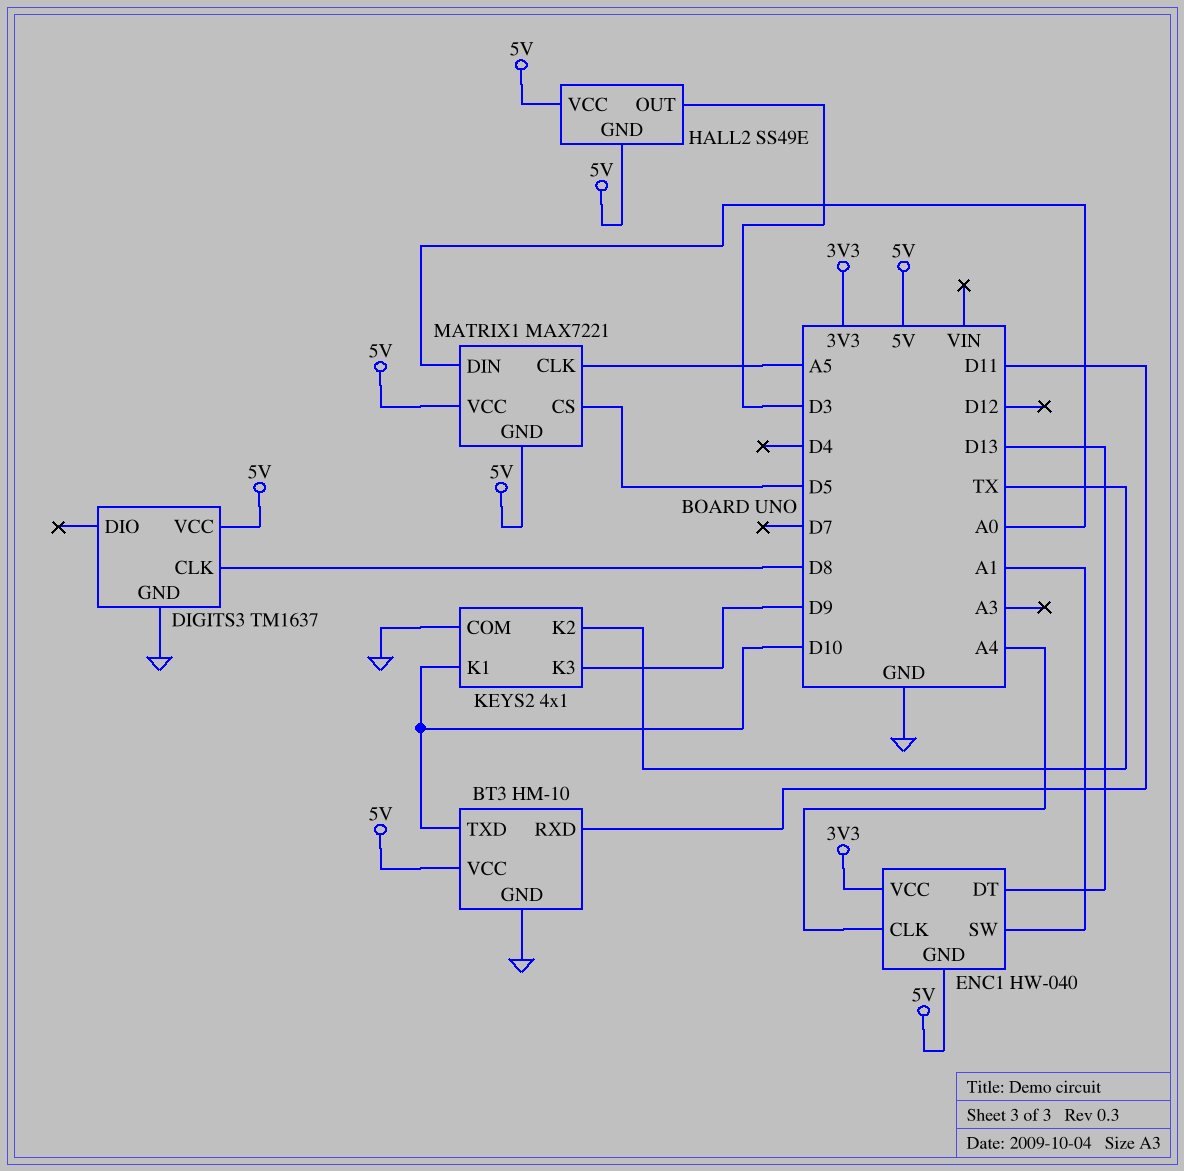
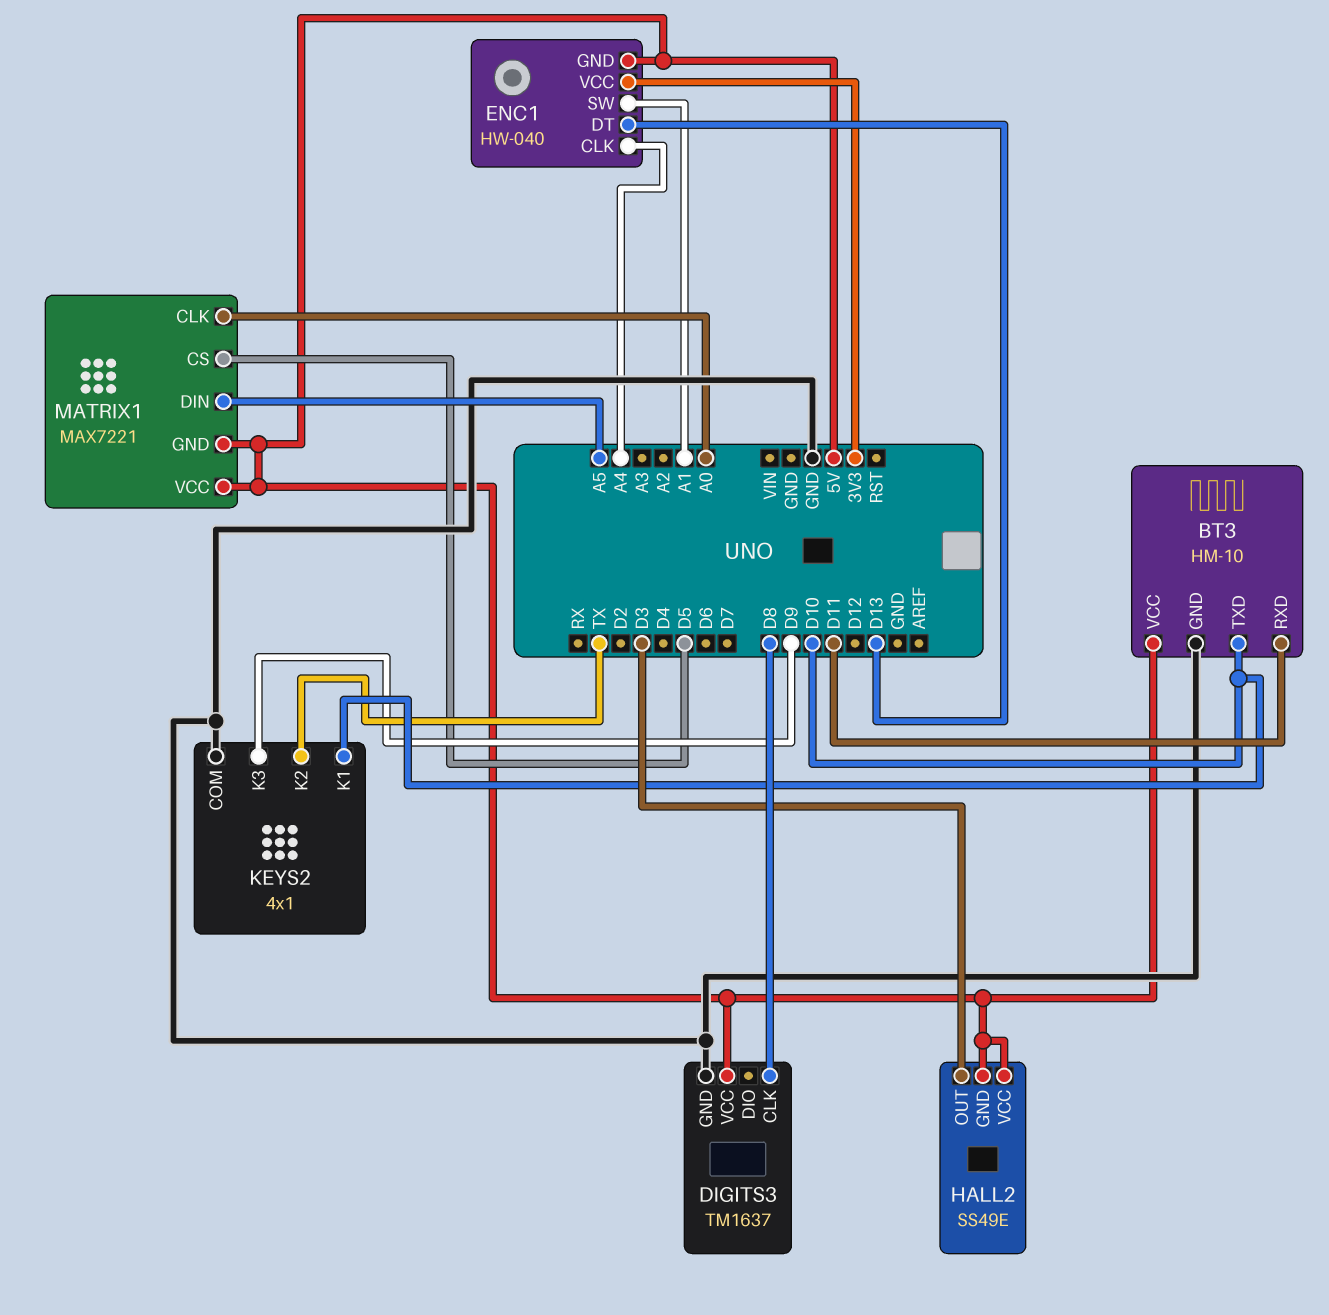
MATRIX1 pin CLK: A5 -> A0
MATRIX1 pin DIN: A0 -> A5

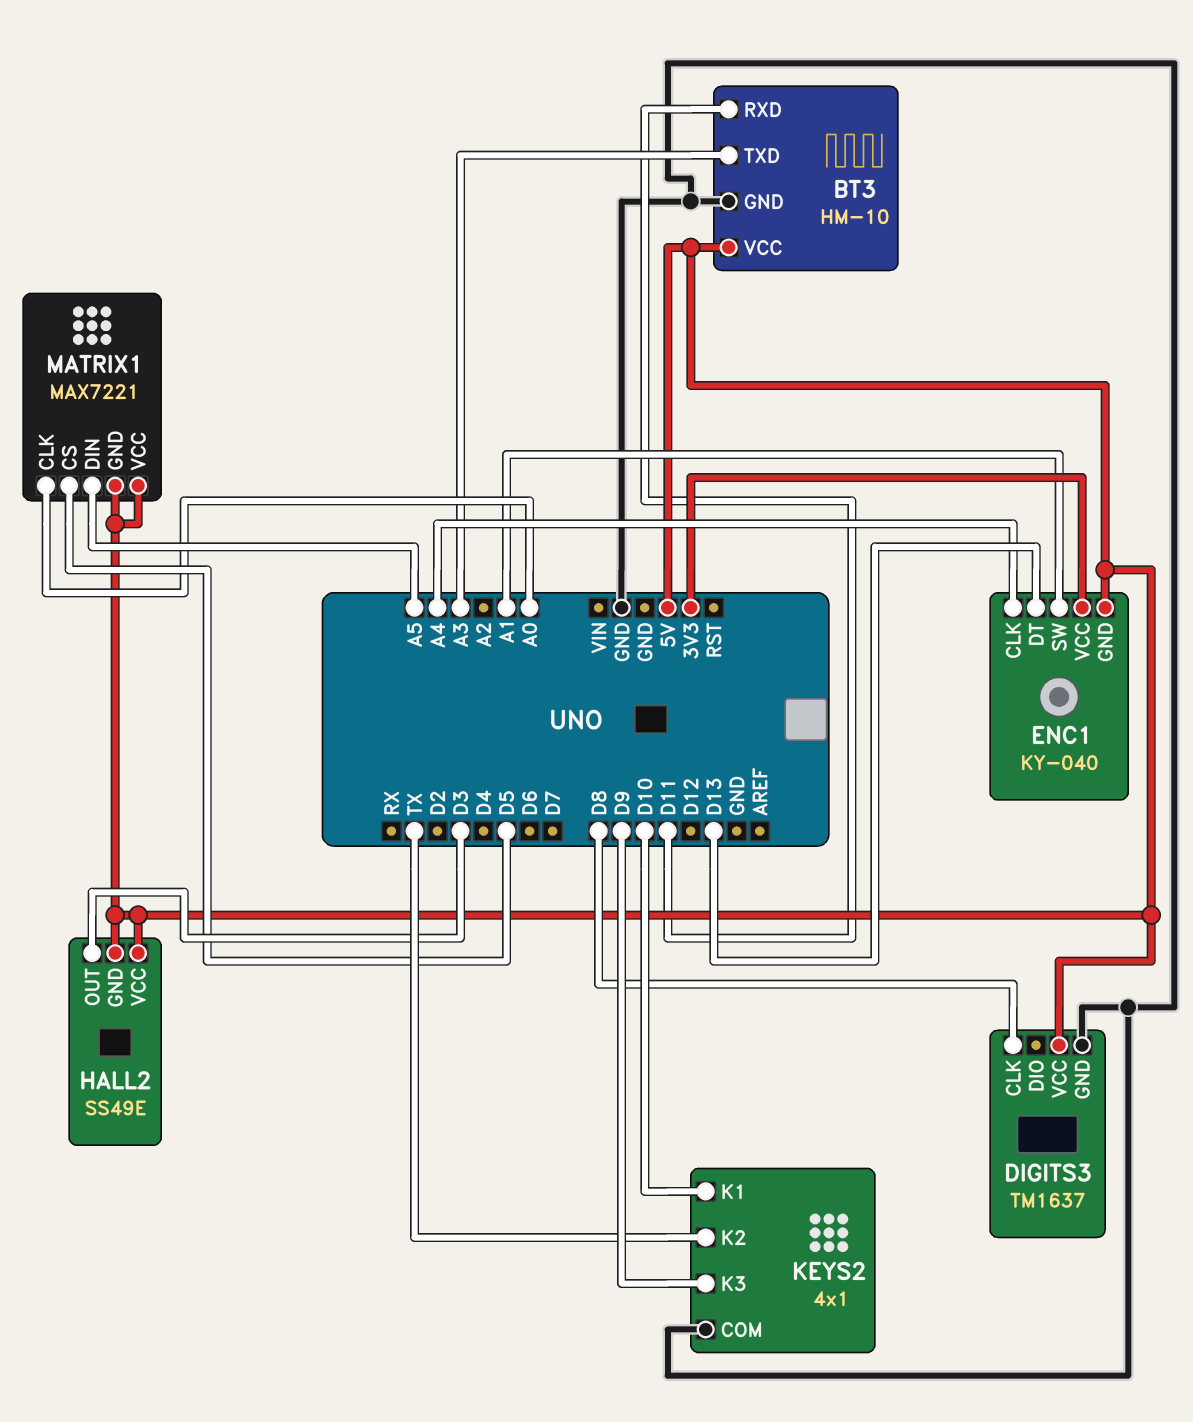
BT3 pin TXD: D10 -> A3
ENC1: HW-040 -> KY-040

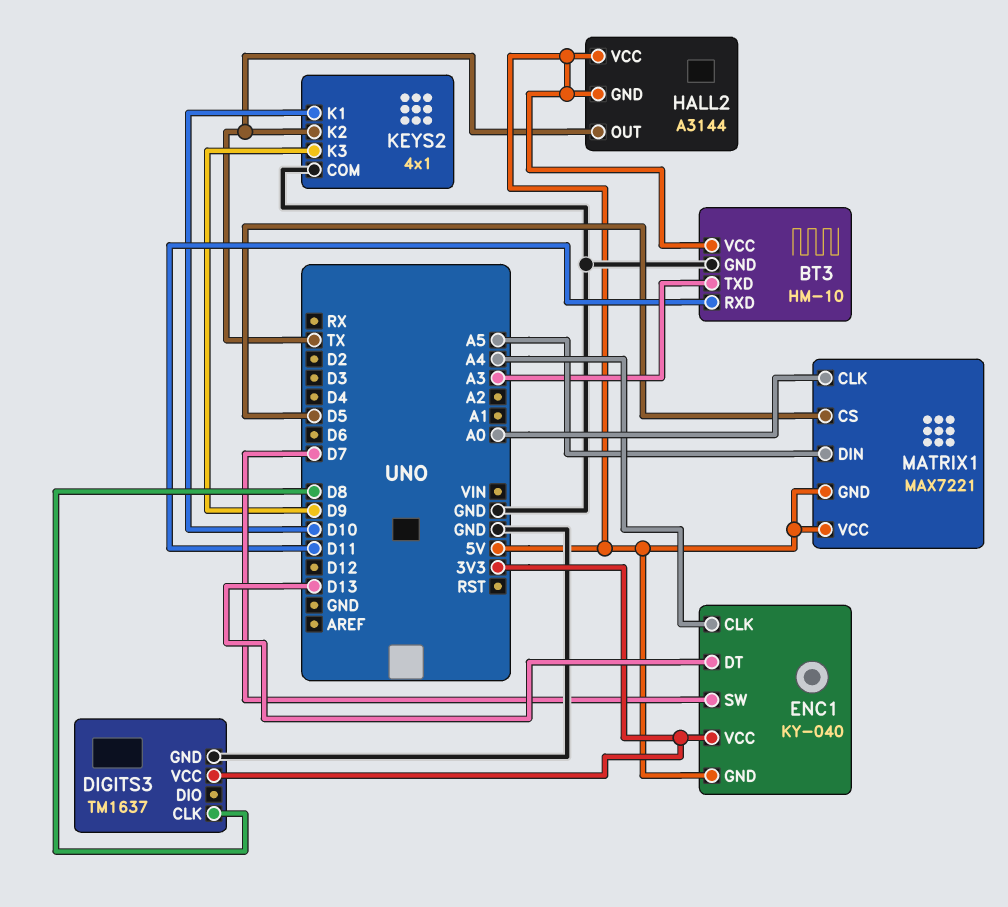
DIGITS3 pin VCC: 5V -> 3V3
ENC1 pin SW: A1 -> D7
HALL2: SS49E -> A3144
HALL2 pin OUT: D3 -> TX

